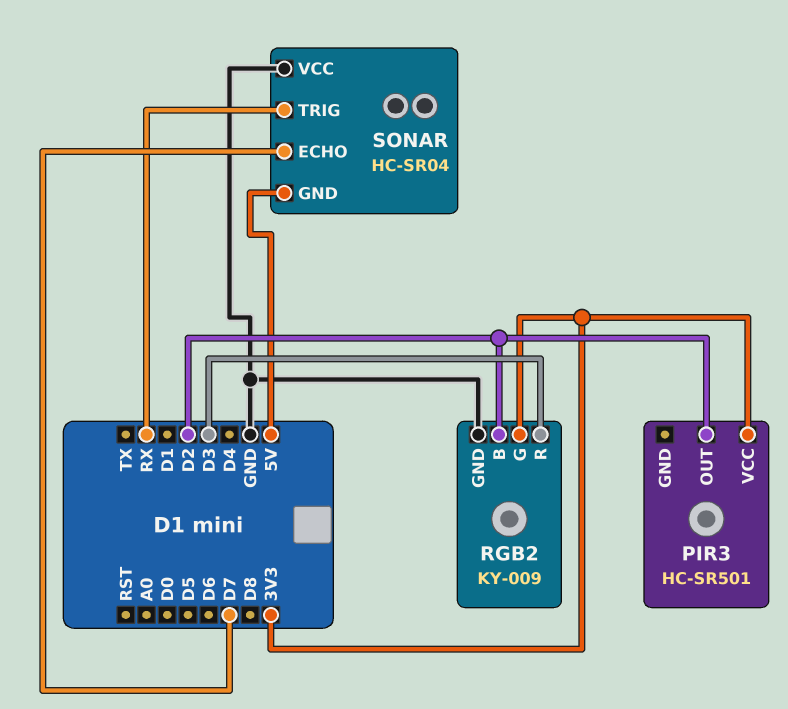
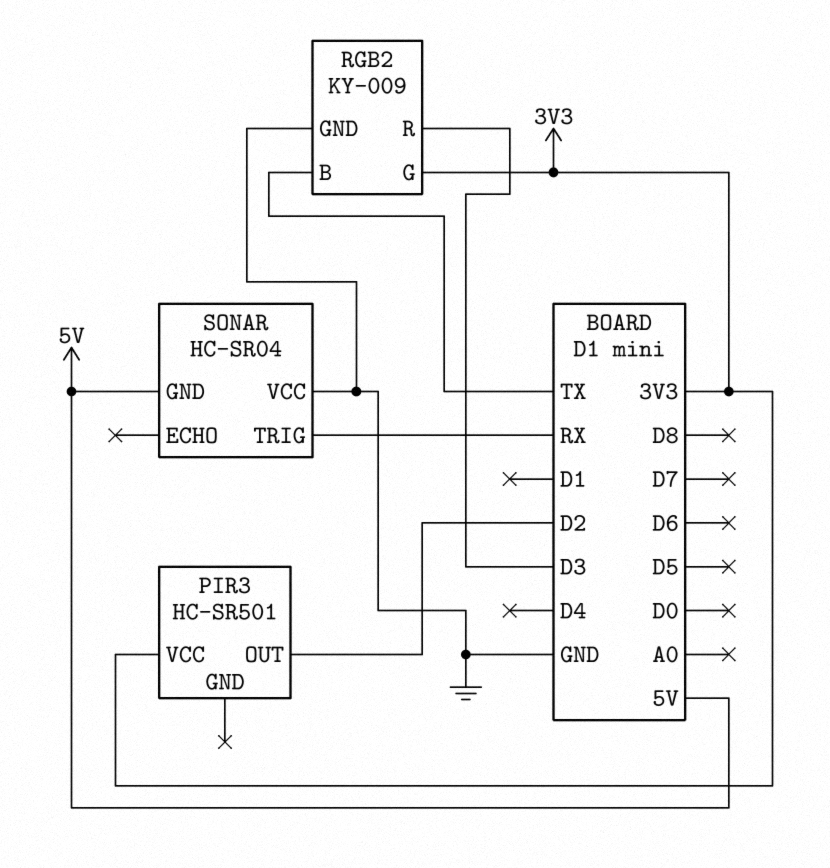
RGB2 pin B: D2 -> TX
SONAR pin ECHO: D7 -> none

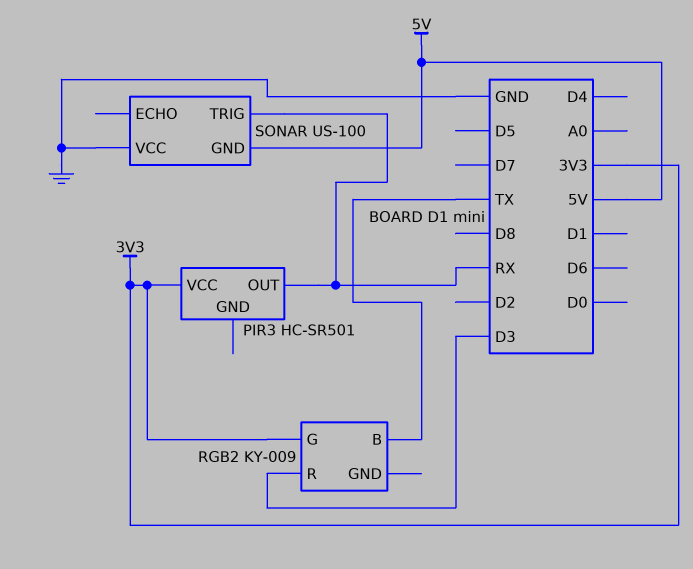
PIR3 pin OUT: D2 -> RX
RGB2 pin GND: GND -> none
SONAR: HC-SR04 -> US-100

